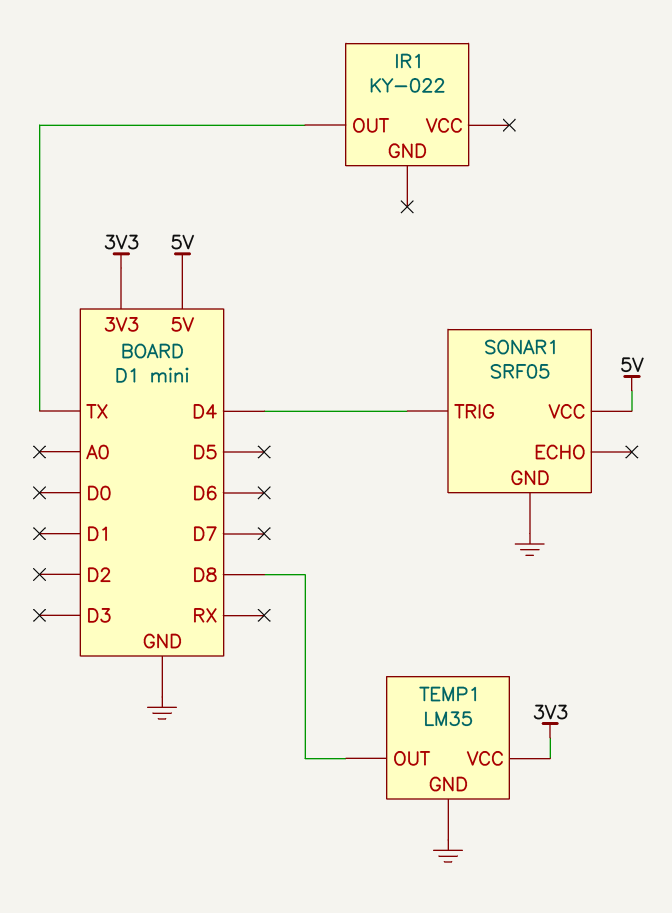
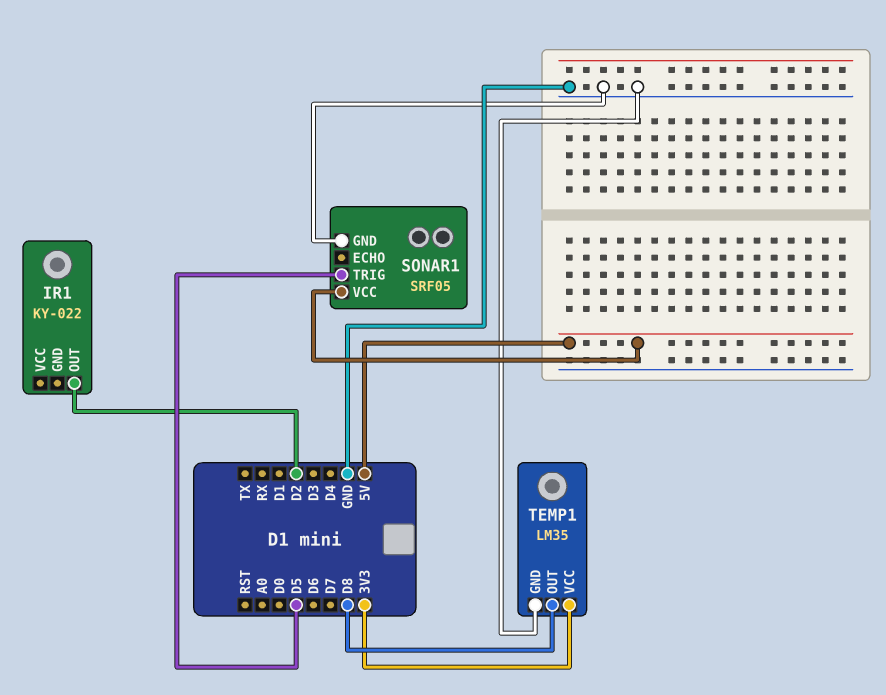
IR1 pin OUT: TX -> D2
SONAR1 pin TRIG: D4 -> D5

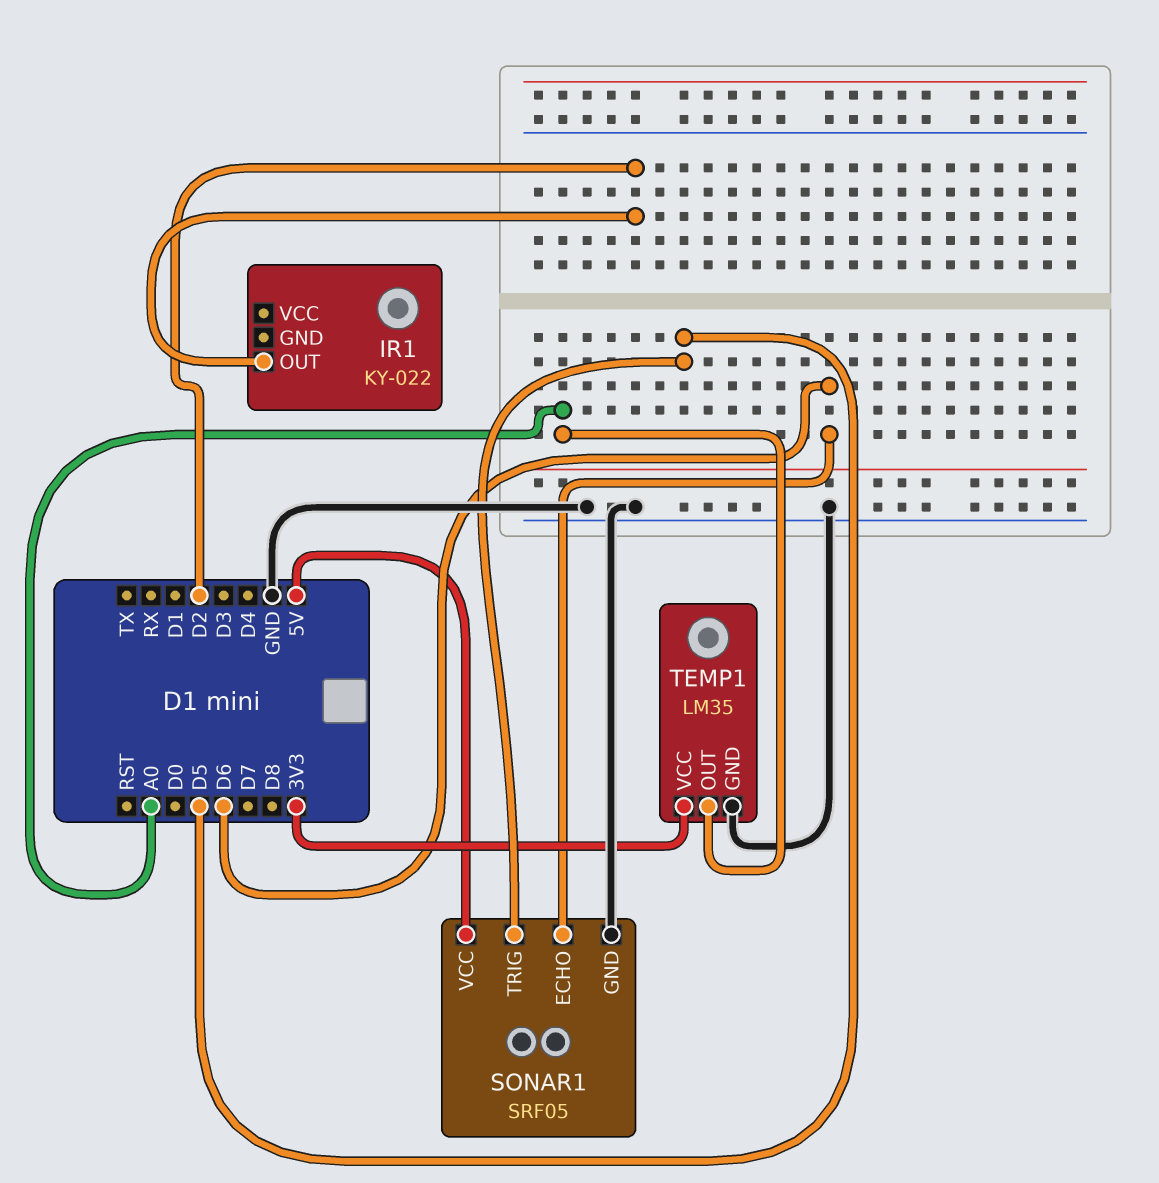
SONAR1 pin ECHO: none -> D6
TEMP1 pin OUT: D8 -> A0

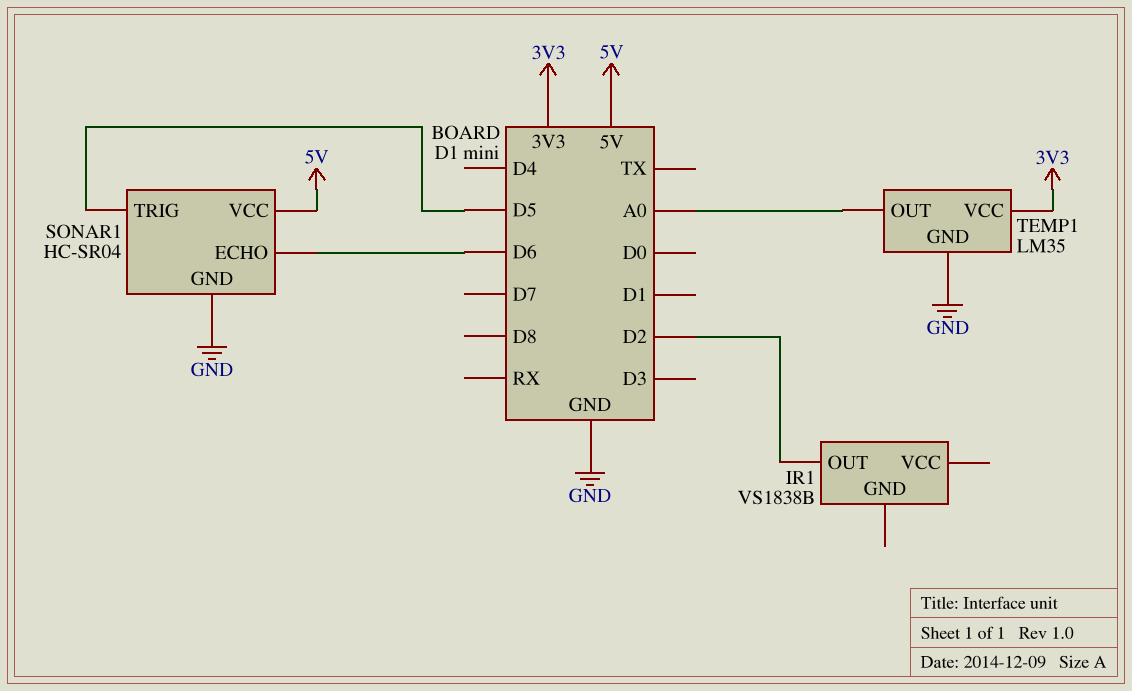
IR1: KY-022 -> VS1838B
SONAR1: SRF05 -> HC-SR04

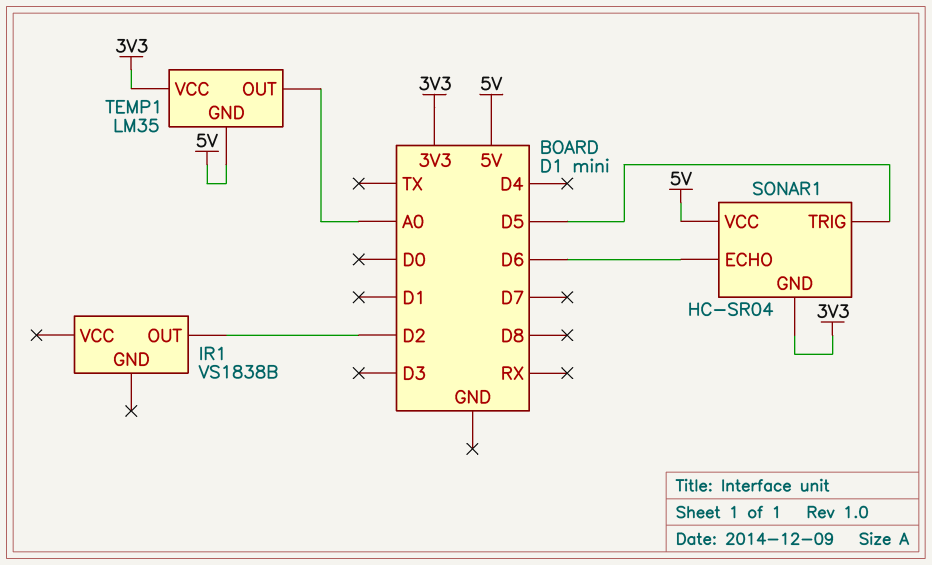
SONAR1 pin GND: GND -> 3V3
TEMP1 pin GND: GND -> 5V

